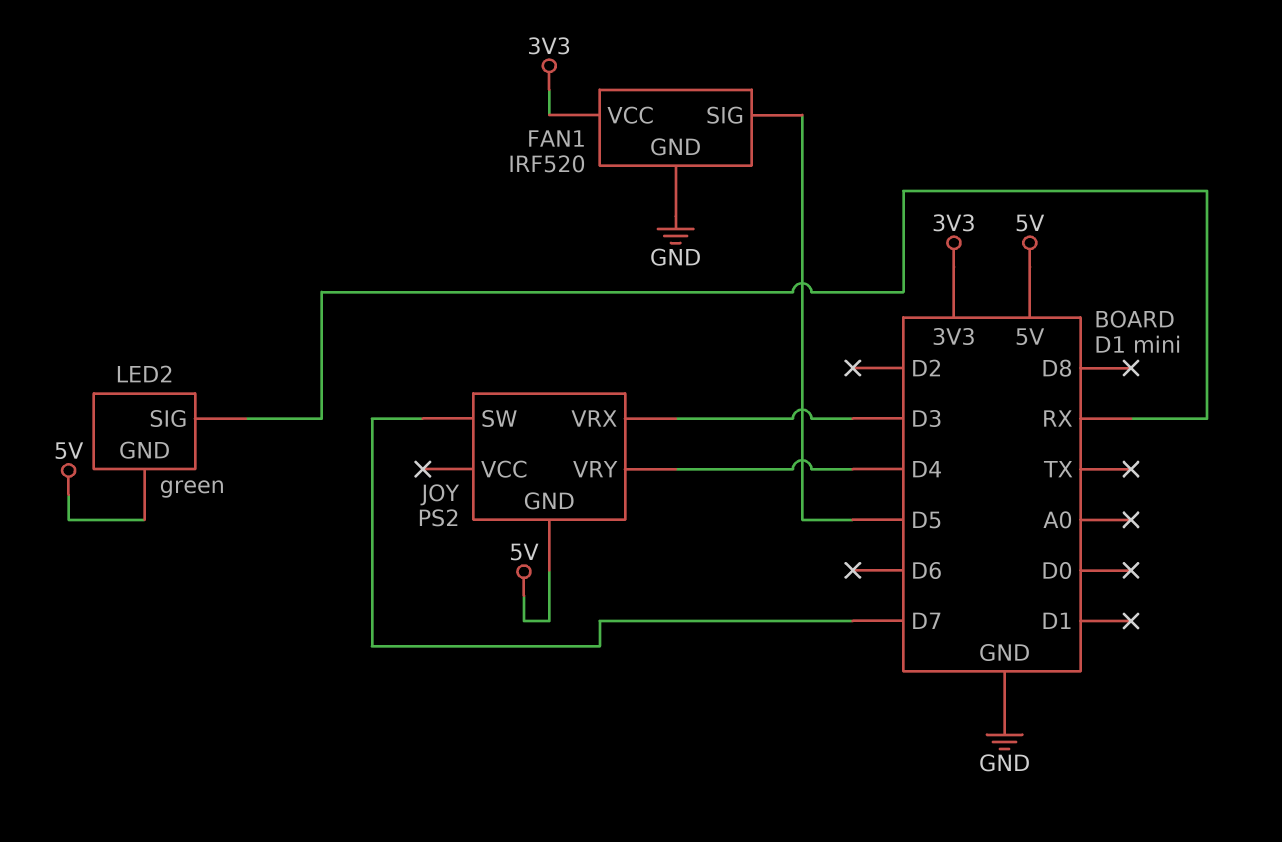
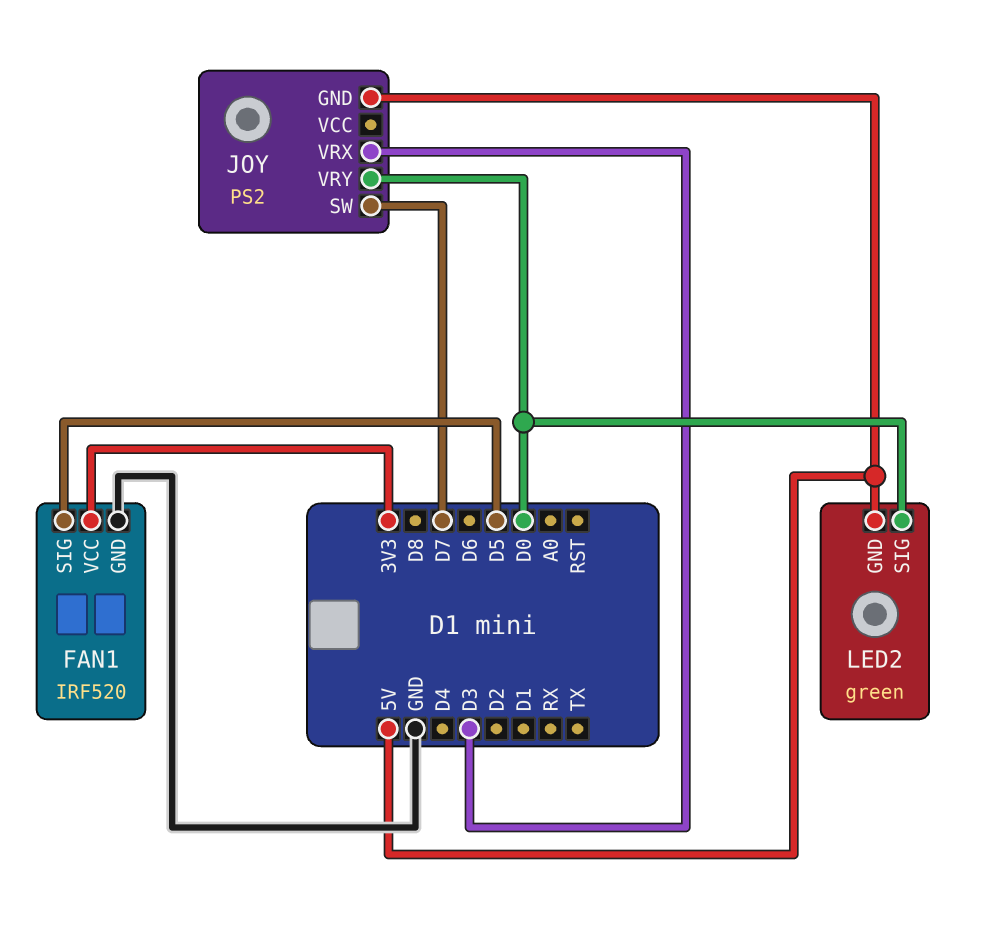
JOY pin VRY: D4 -> D0
LED2 pin SIG: RX -> D0

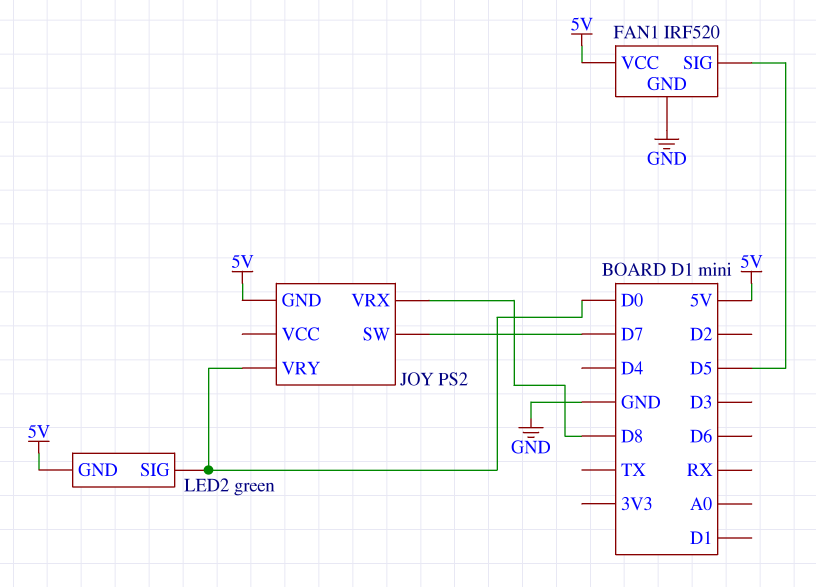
FAN1 pin VCC: 3V3 -> 5V
JOY pin VRX: D3 -> D8

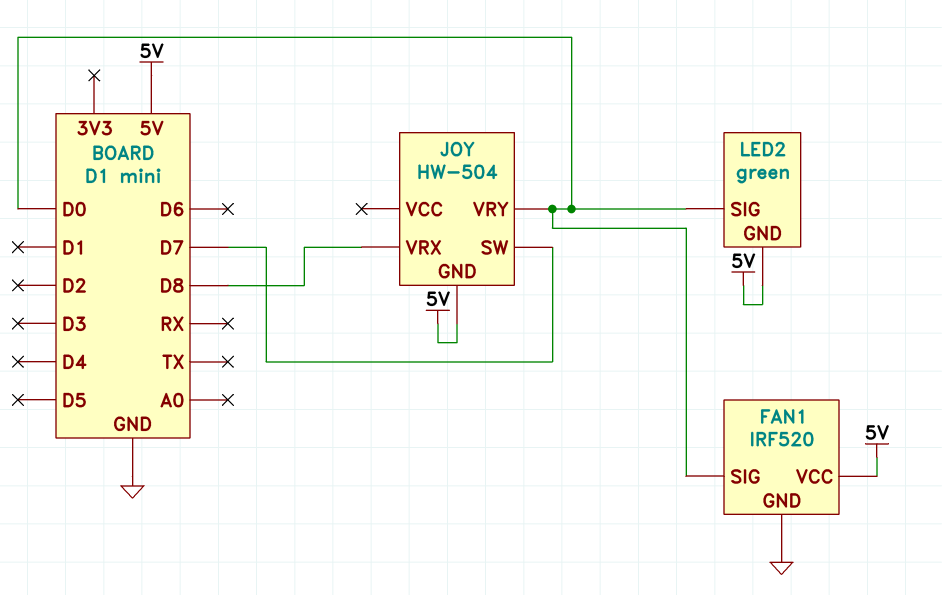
FAN1 pin SIG: D5 -> D0
JOY: PS2 -> HW-504

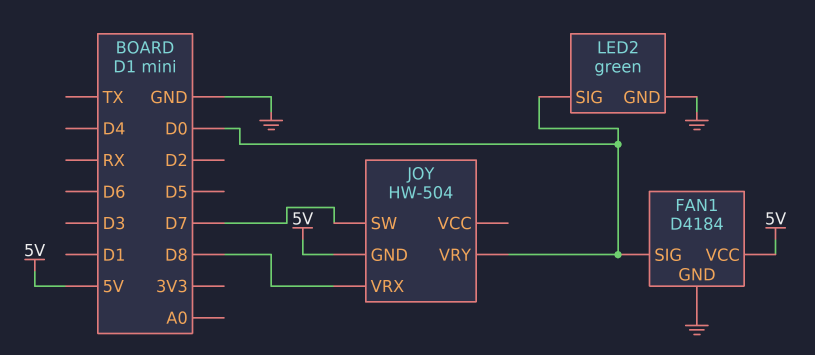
FAN1: IRF520 -> D4184
LED2 pin GND: 5V -> GND

